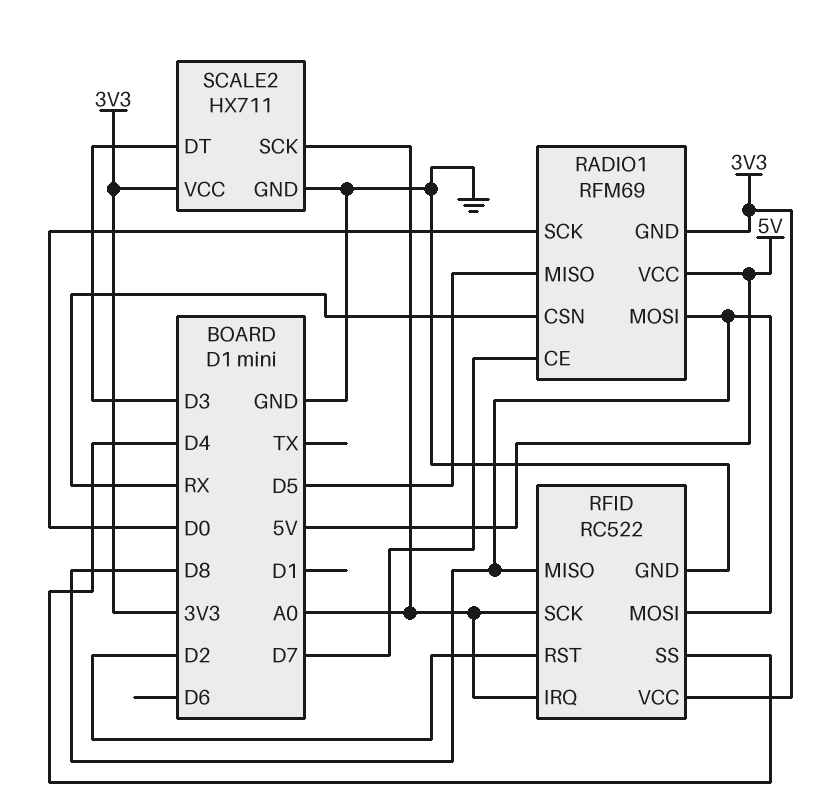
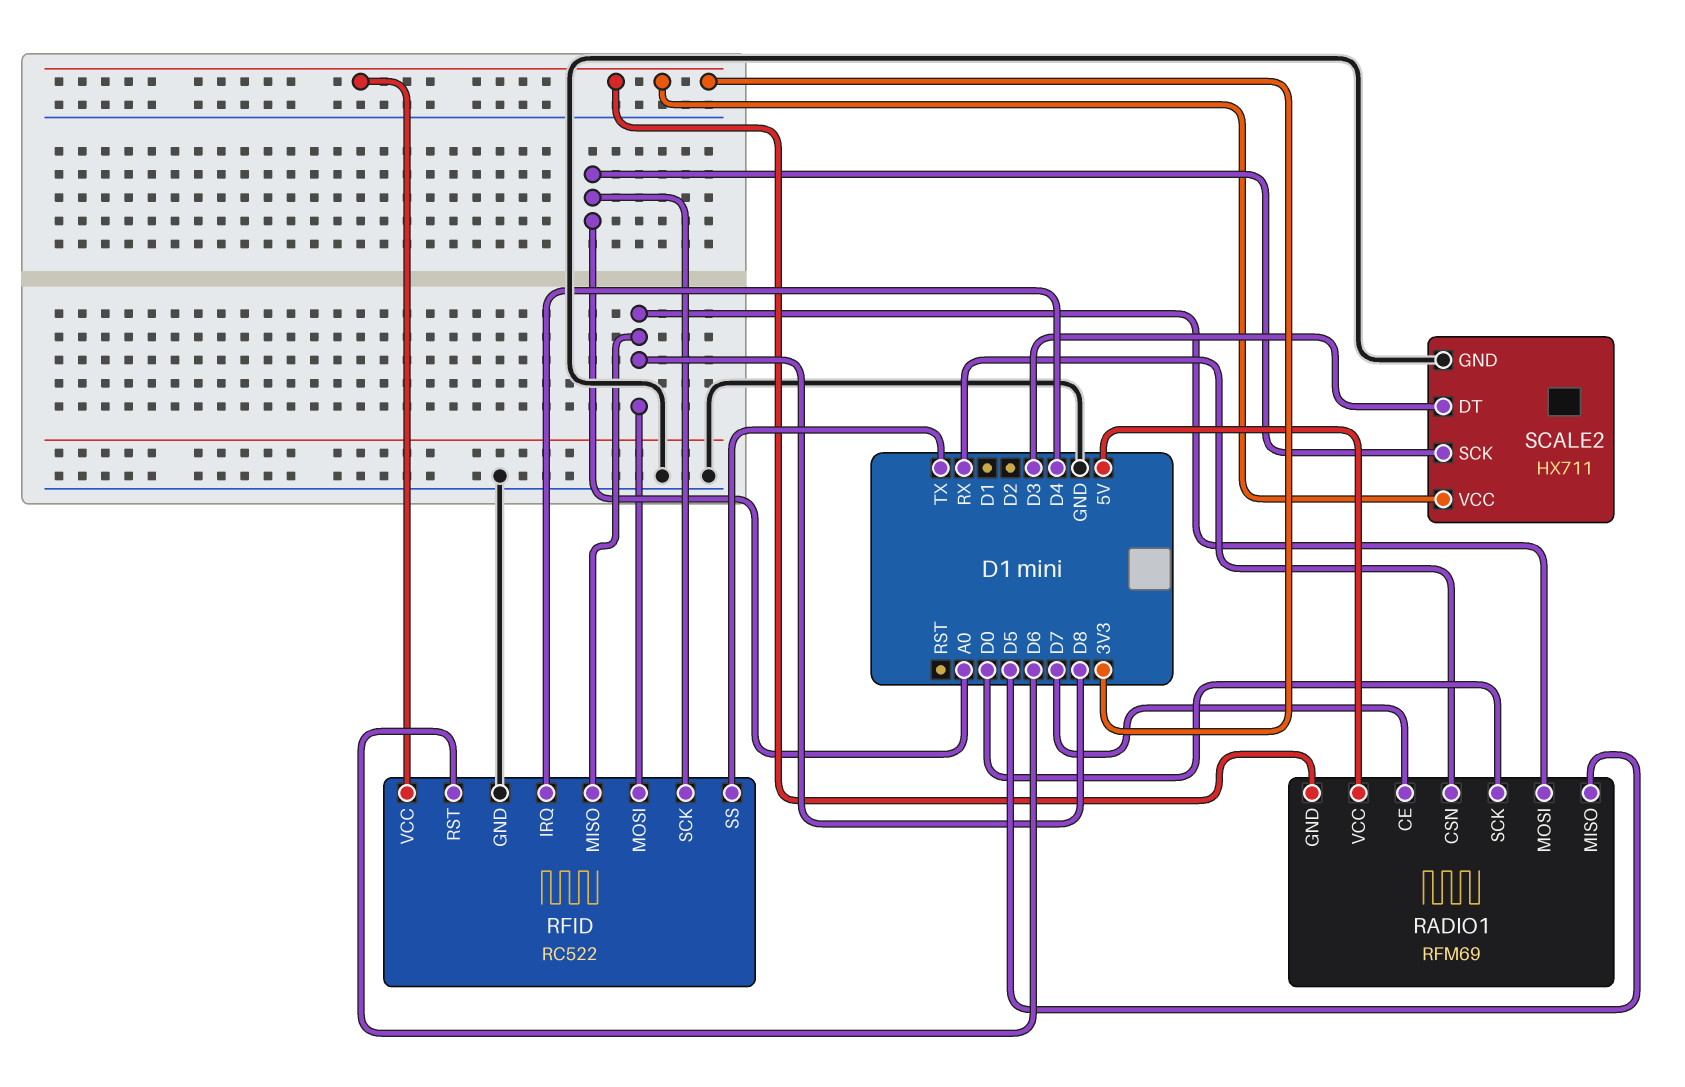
RFID pin IRQ: A0 -> D4
RFID pin RST: D2 -> D6
RFID pin SS: D4 -> TX

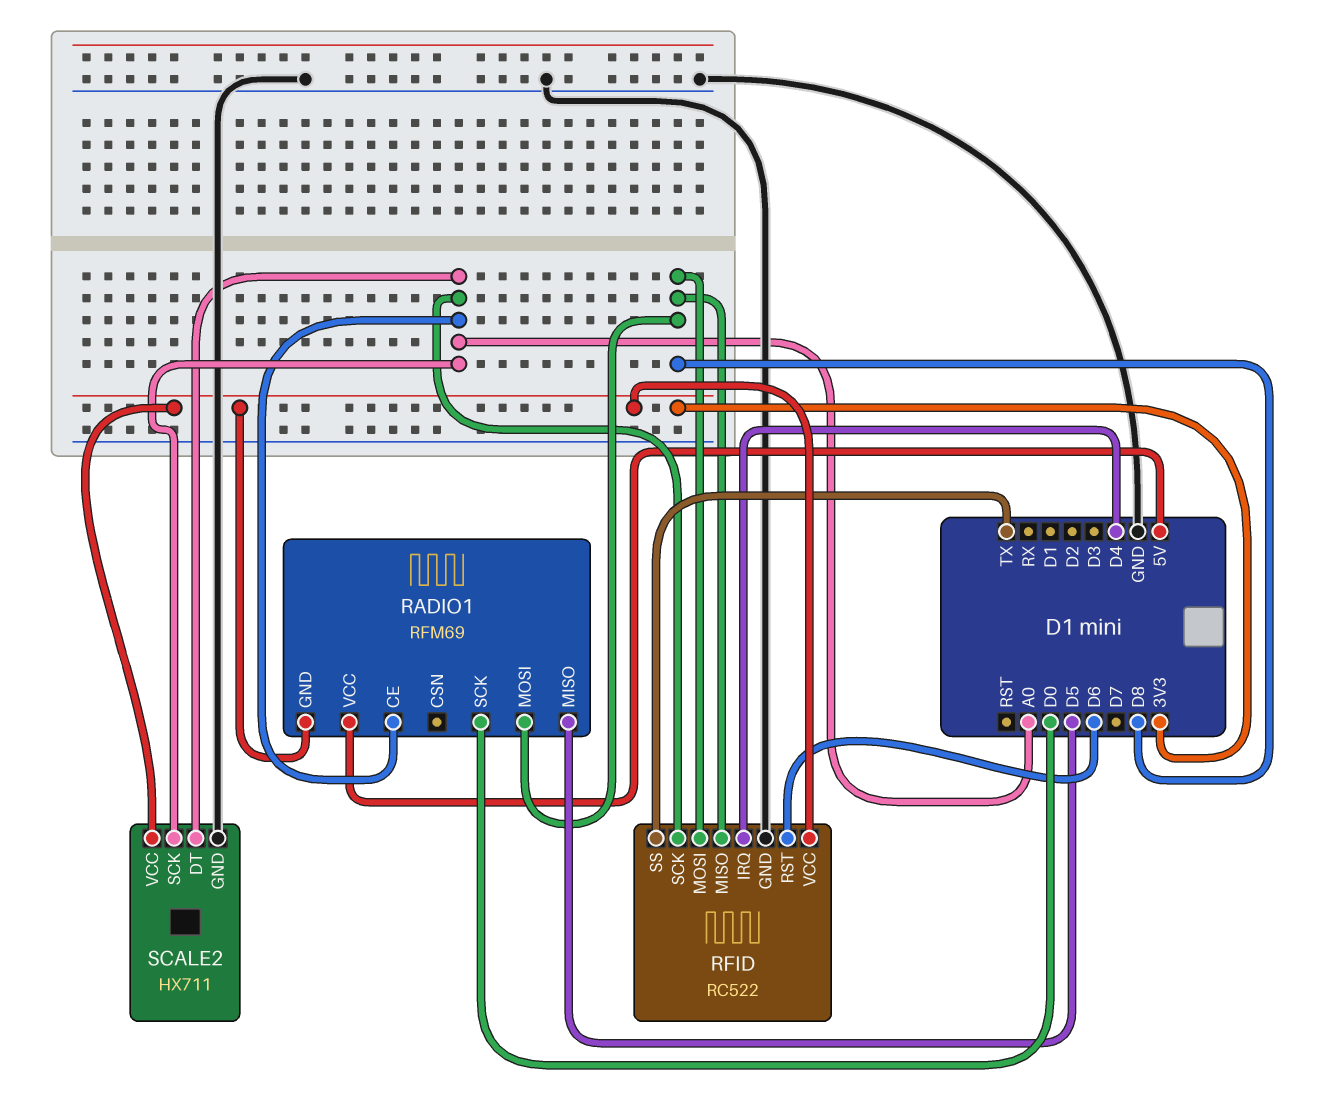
RADIO1 pin CE: D7 -> A0
RADIO1 pin CSN: RX -> none
SCALE2 pin DT: D3 -> A0

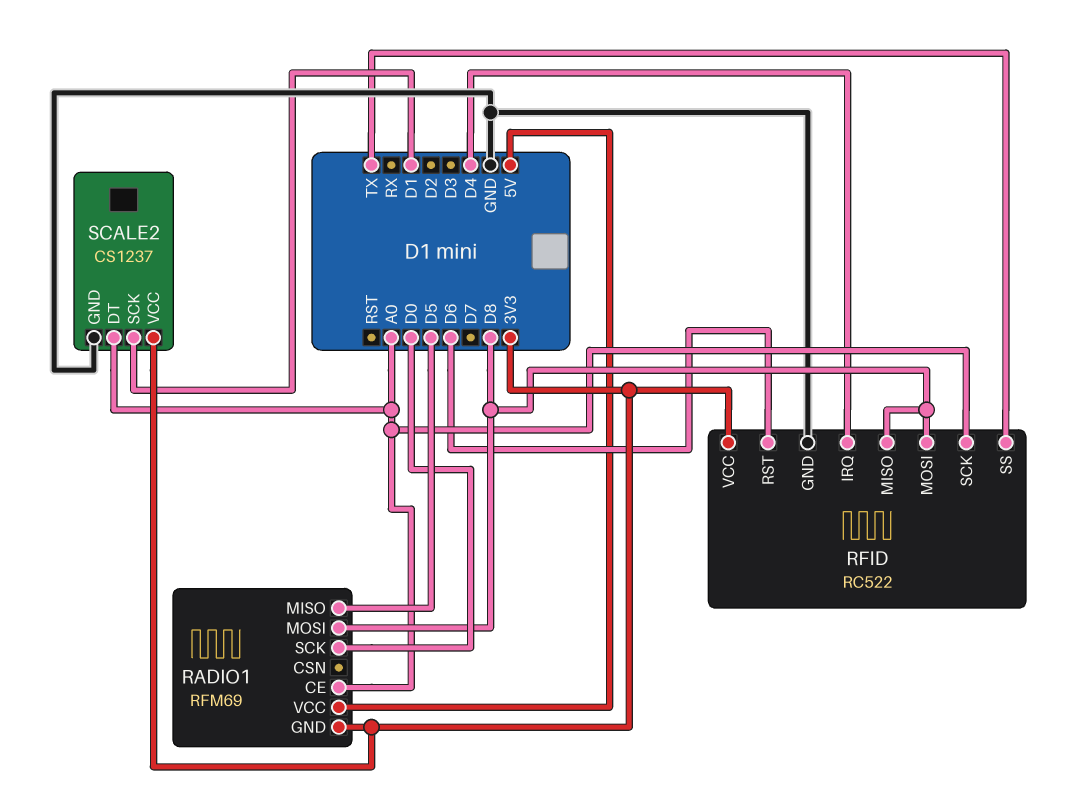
SCALE2: HX711 -> CS1237
SCALE2 pin SCK: A0 -> D1

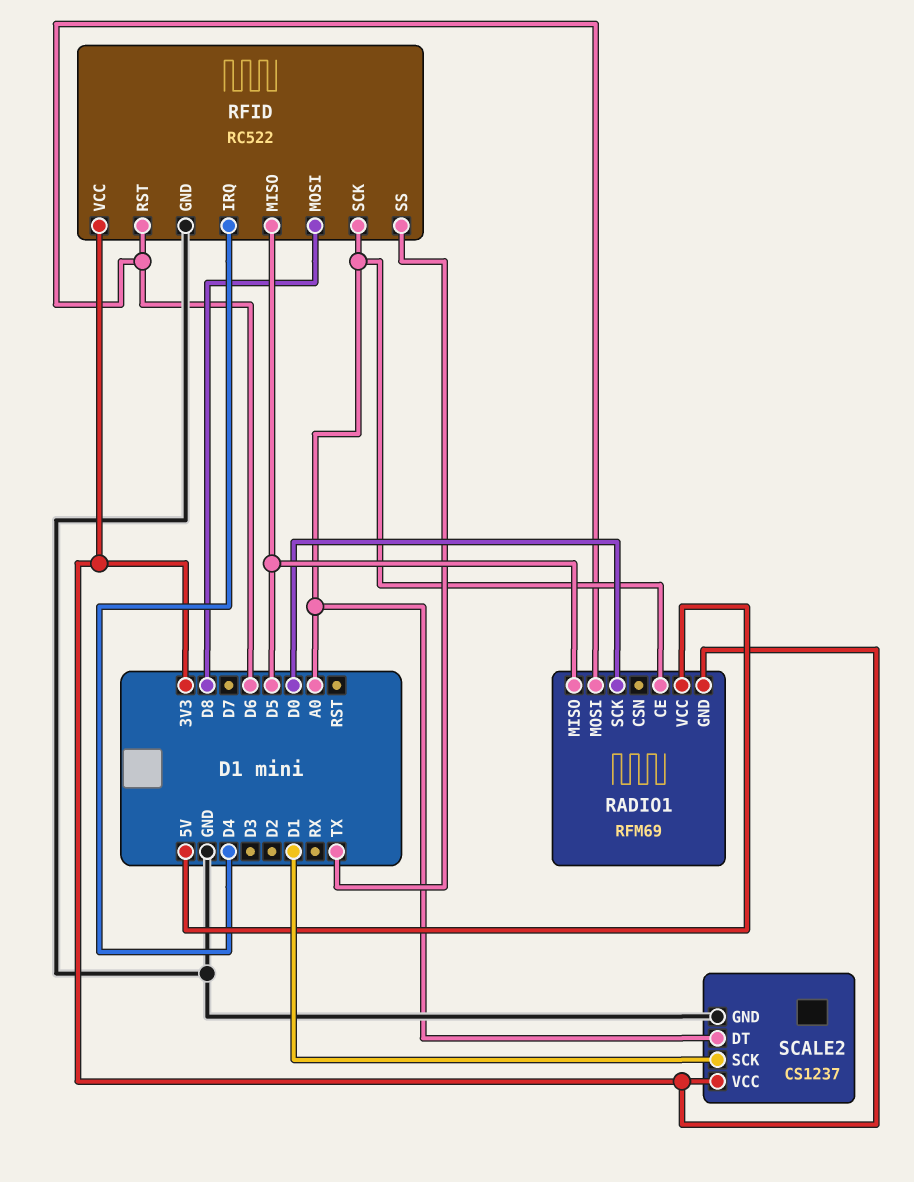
RADIO1 pin MOSI: D8 -> D6
RFID pin MISO: D8 -> D5

